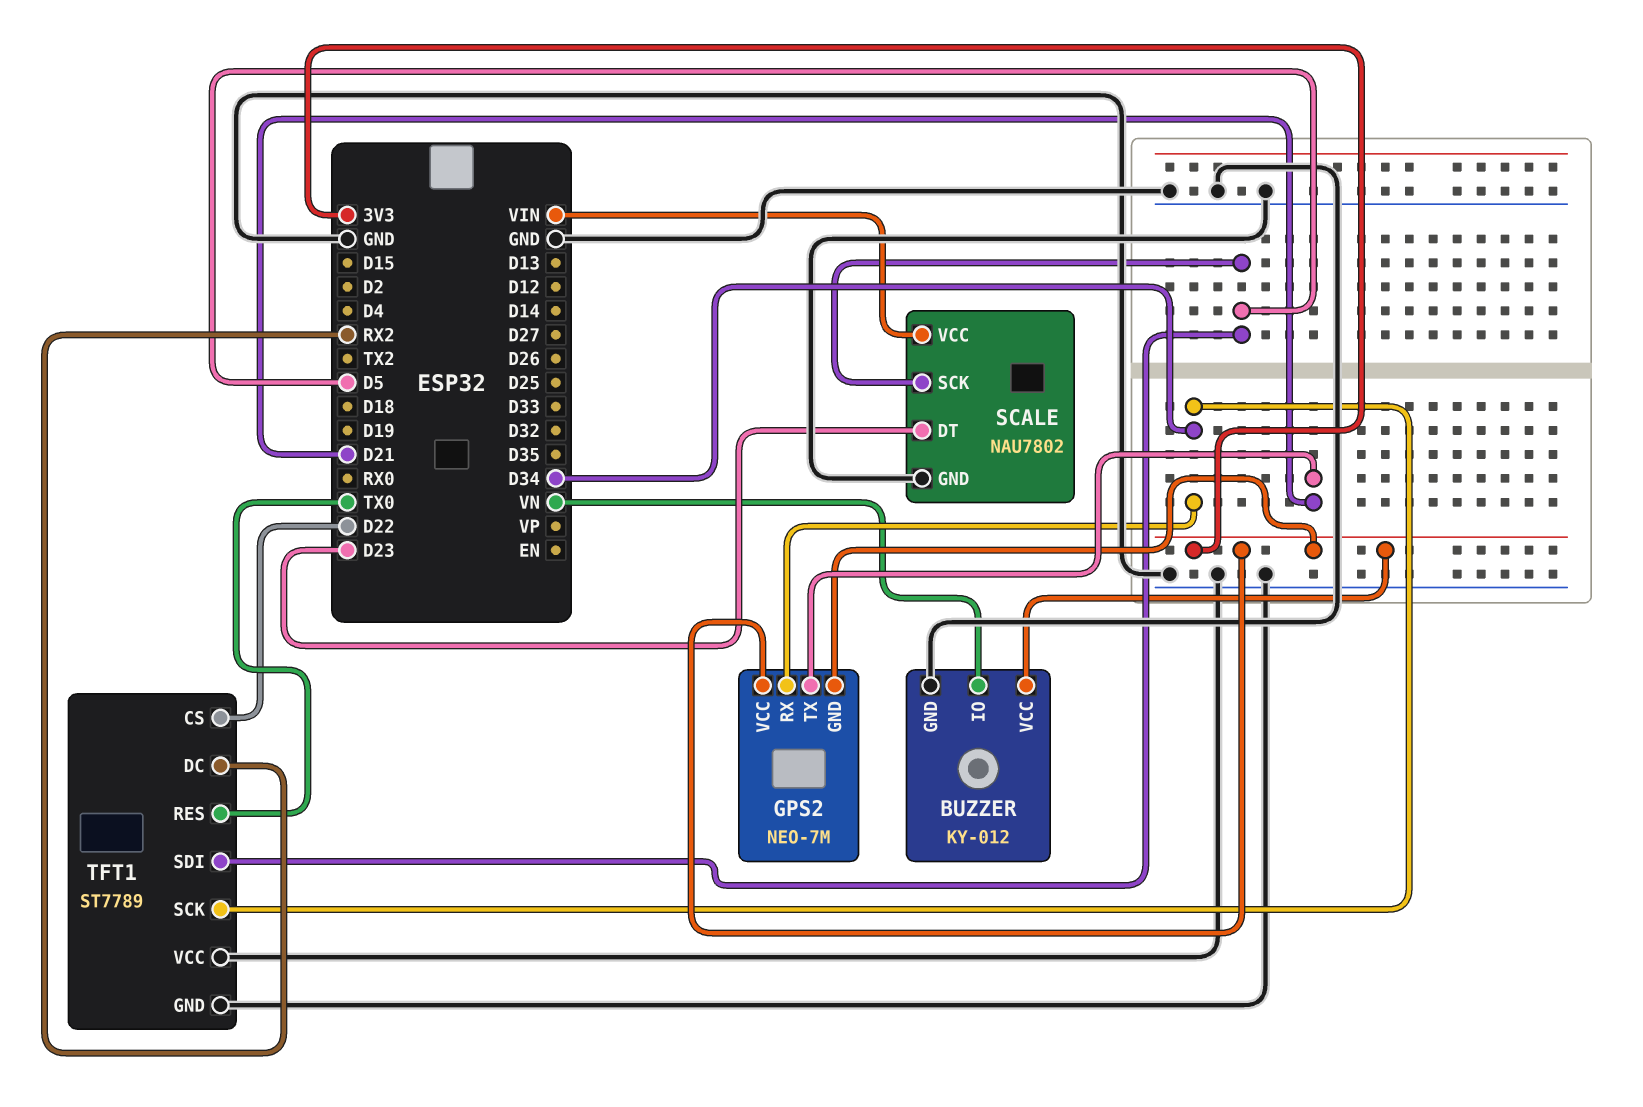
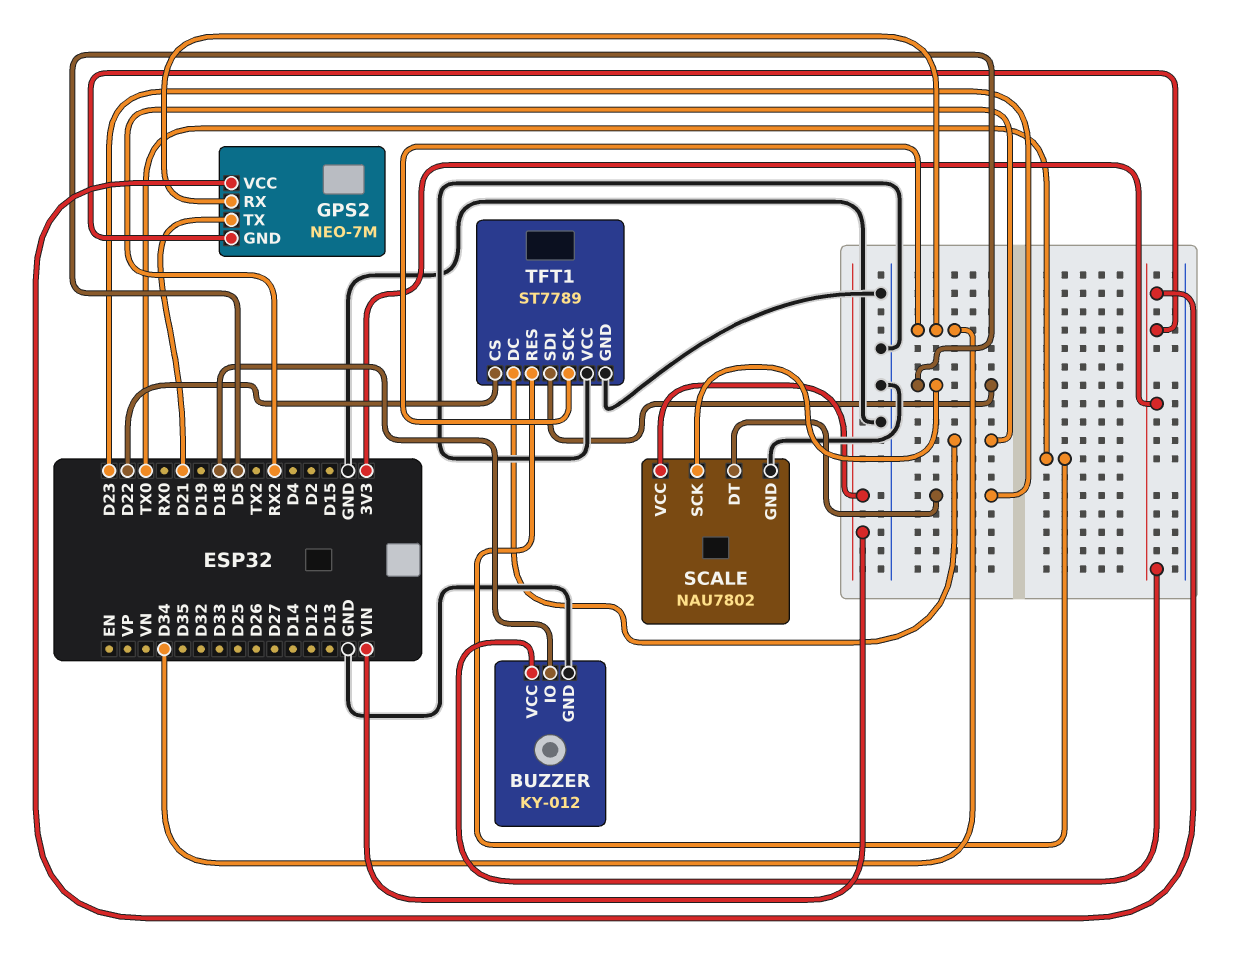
BUZZER pin IO: VN -> D18

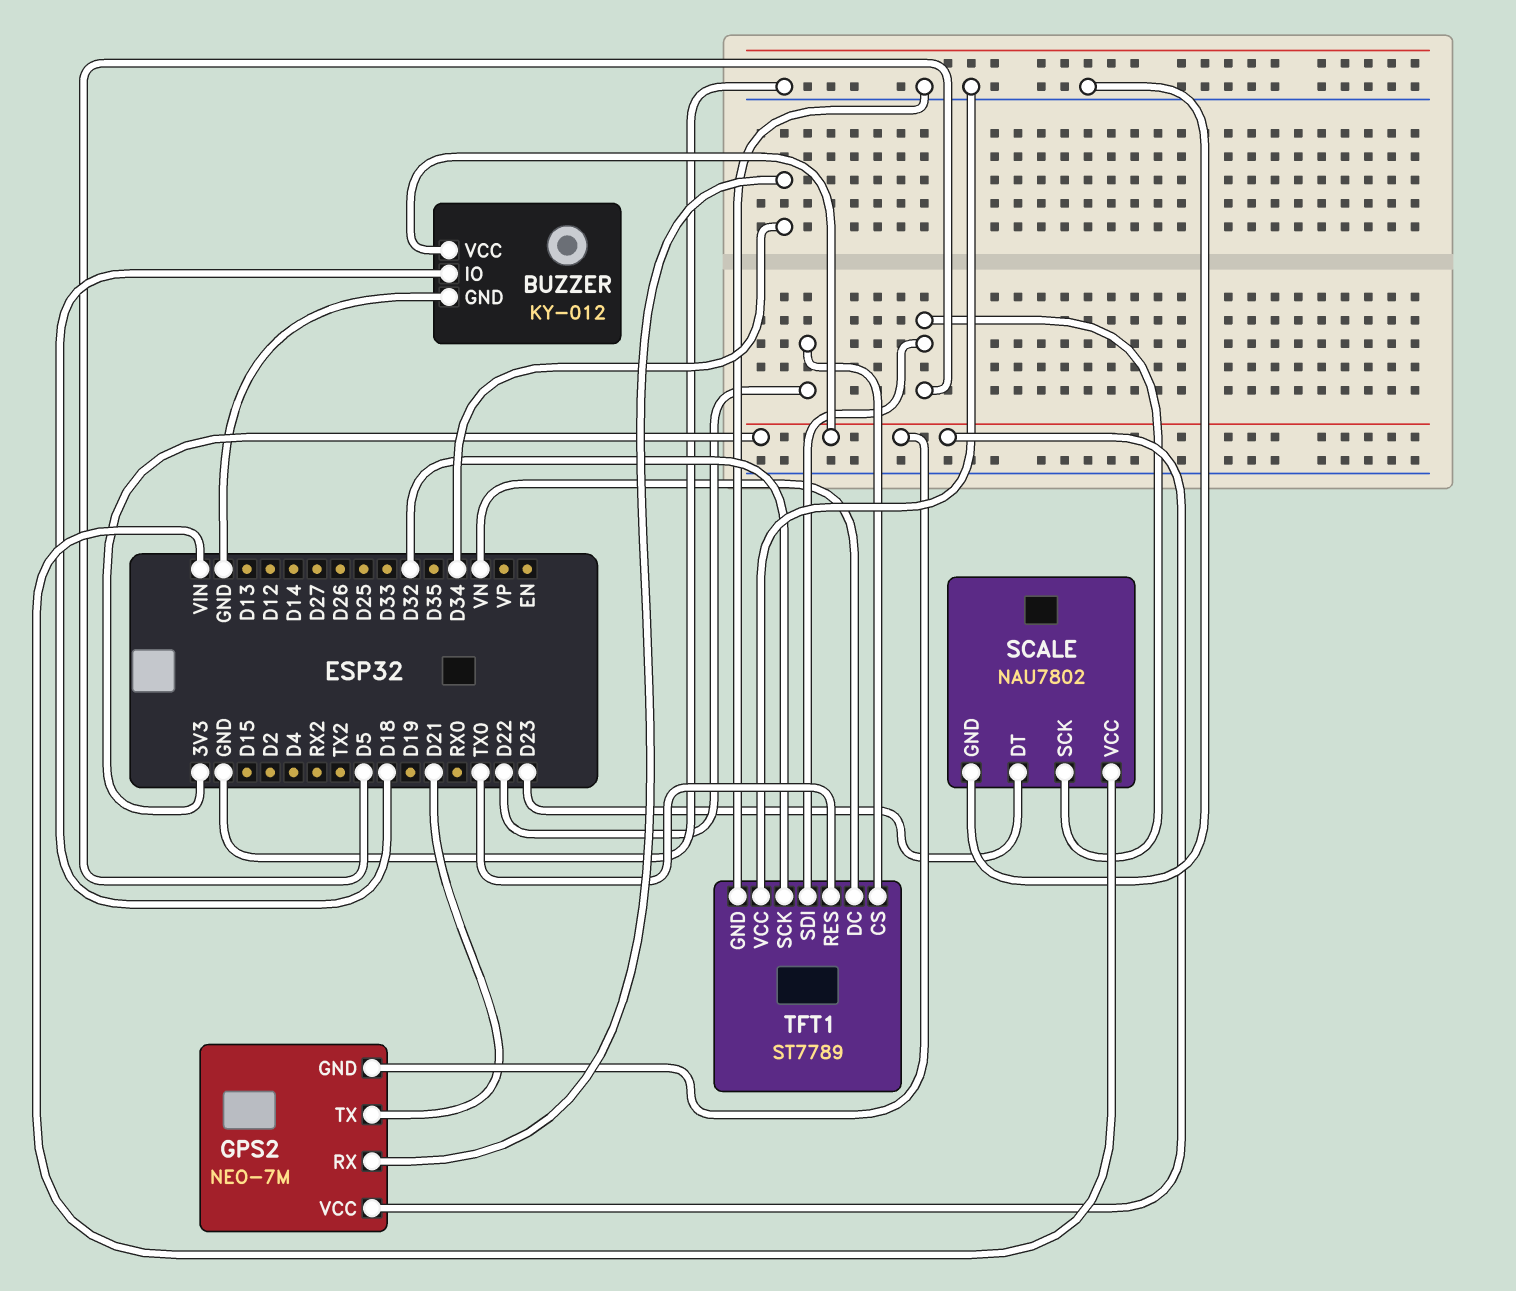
TFT1 pin DC: RX2 -> VN
TFT1 pin SCK: D34 -> D32

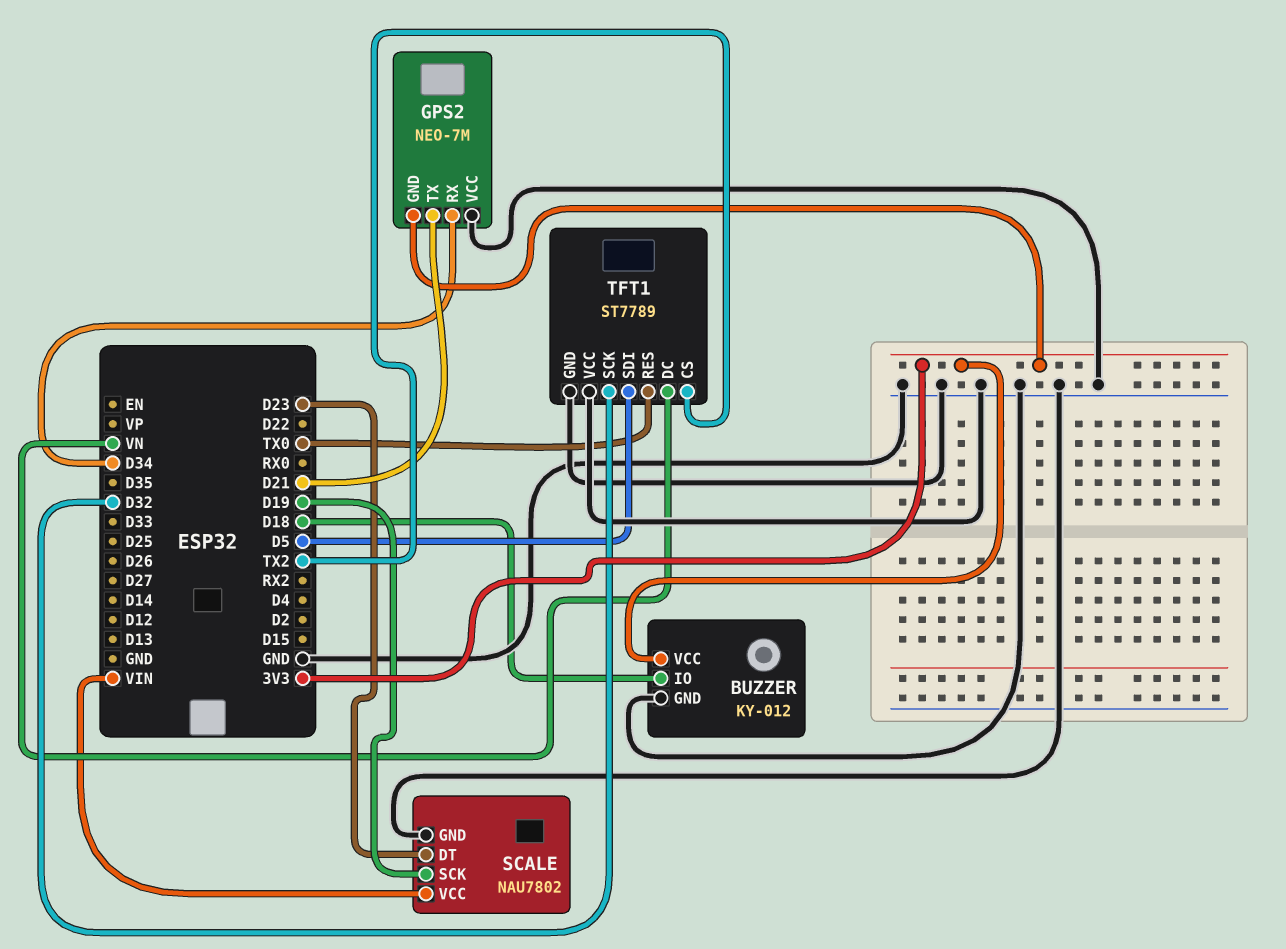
GPS2 pin VCC: 3V3 -> GND
SCALE pin SCK: D5 -> D19
TFT1 pin CS: D22 -> TX2

